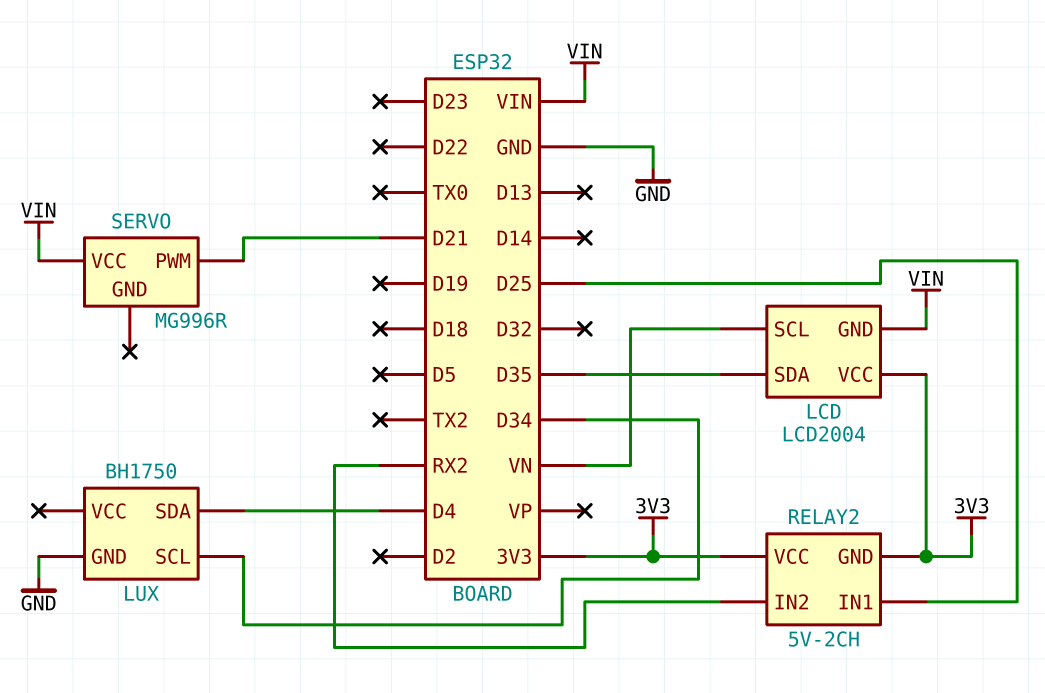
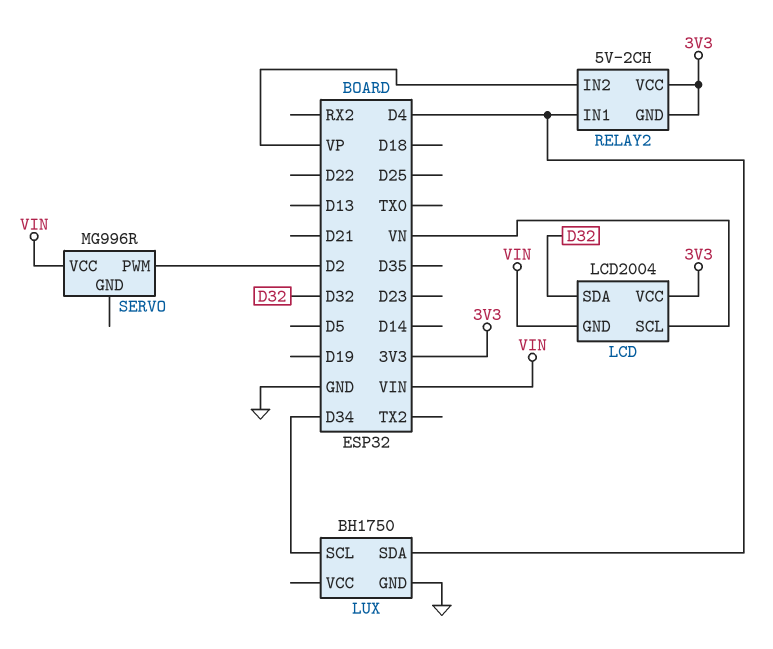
LCD pin SDA: D35 -> D32
RELAY2 pin IN1: D25 -> D4
RELAY2 pin IN2: RX2 -> VP
SERVO pin PWM: D21 -> D2

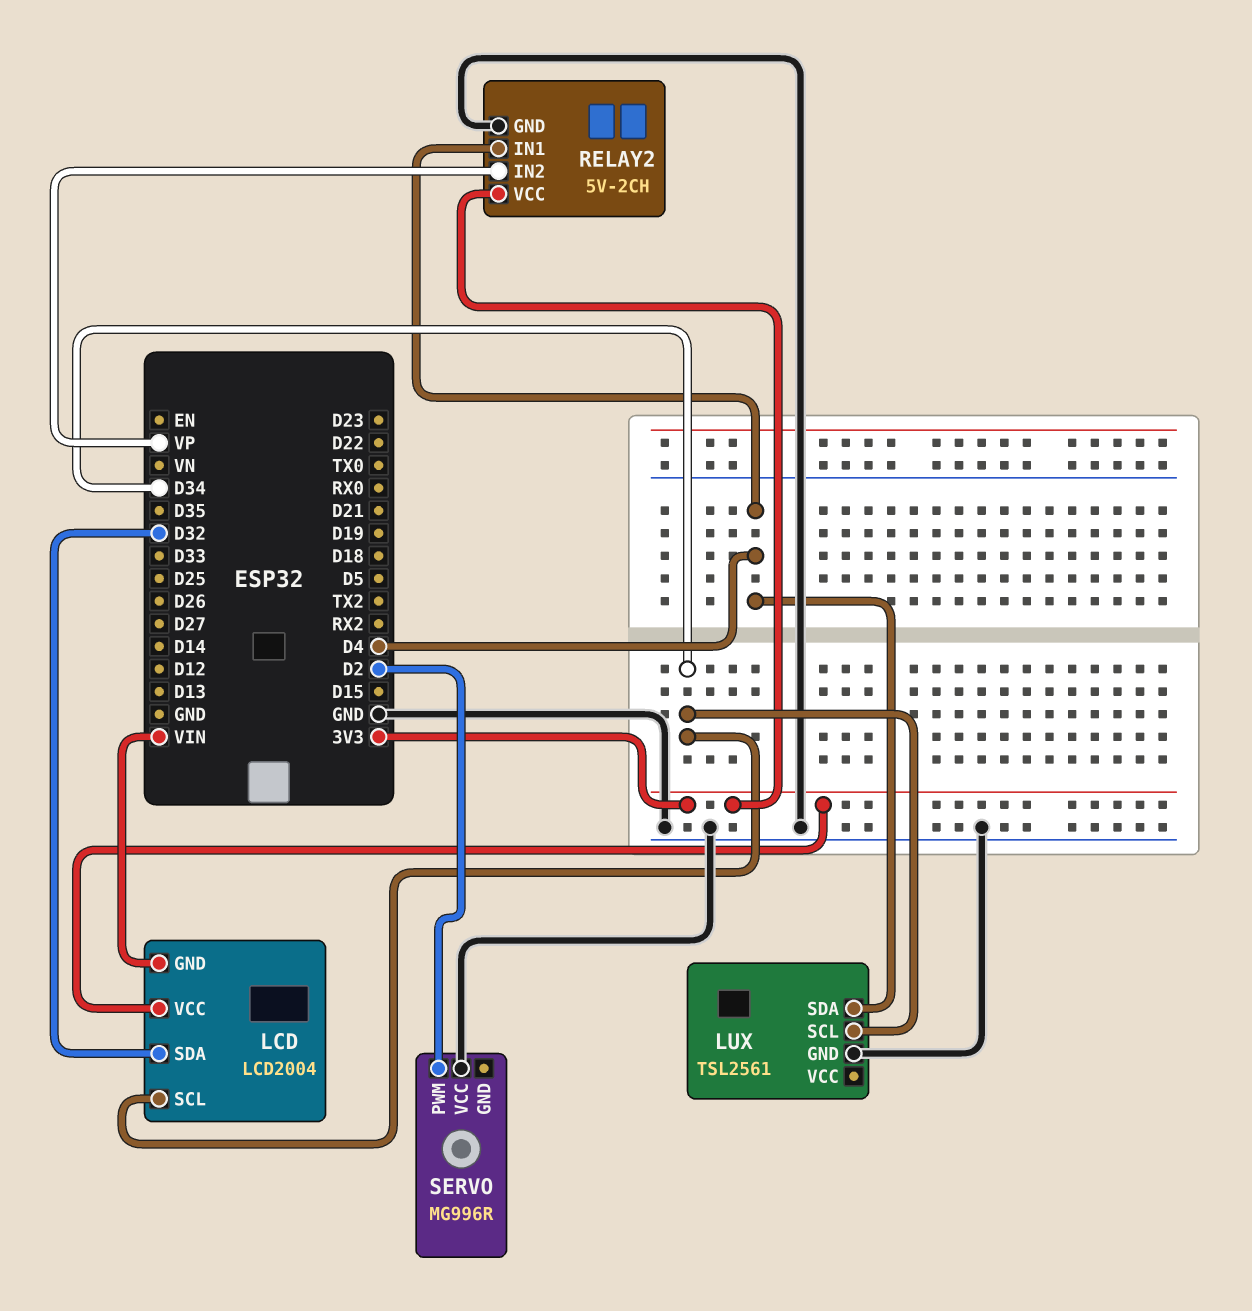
LCD pin SCL: VN -> D34
LUX: BH1750 -> TSL2561
RELAY2 pin GND: 3V3 -> GND
SERVO pin VCC: VIN -> GND

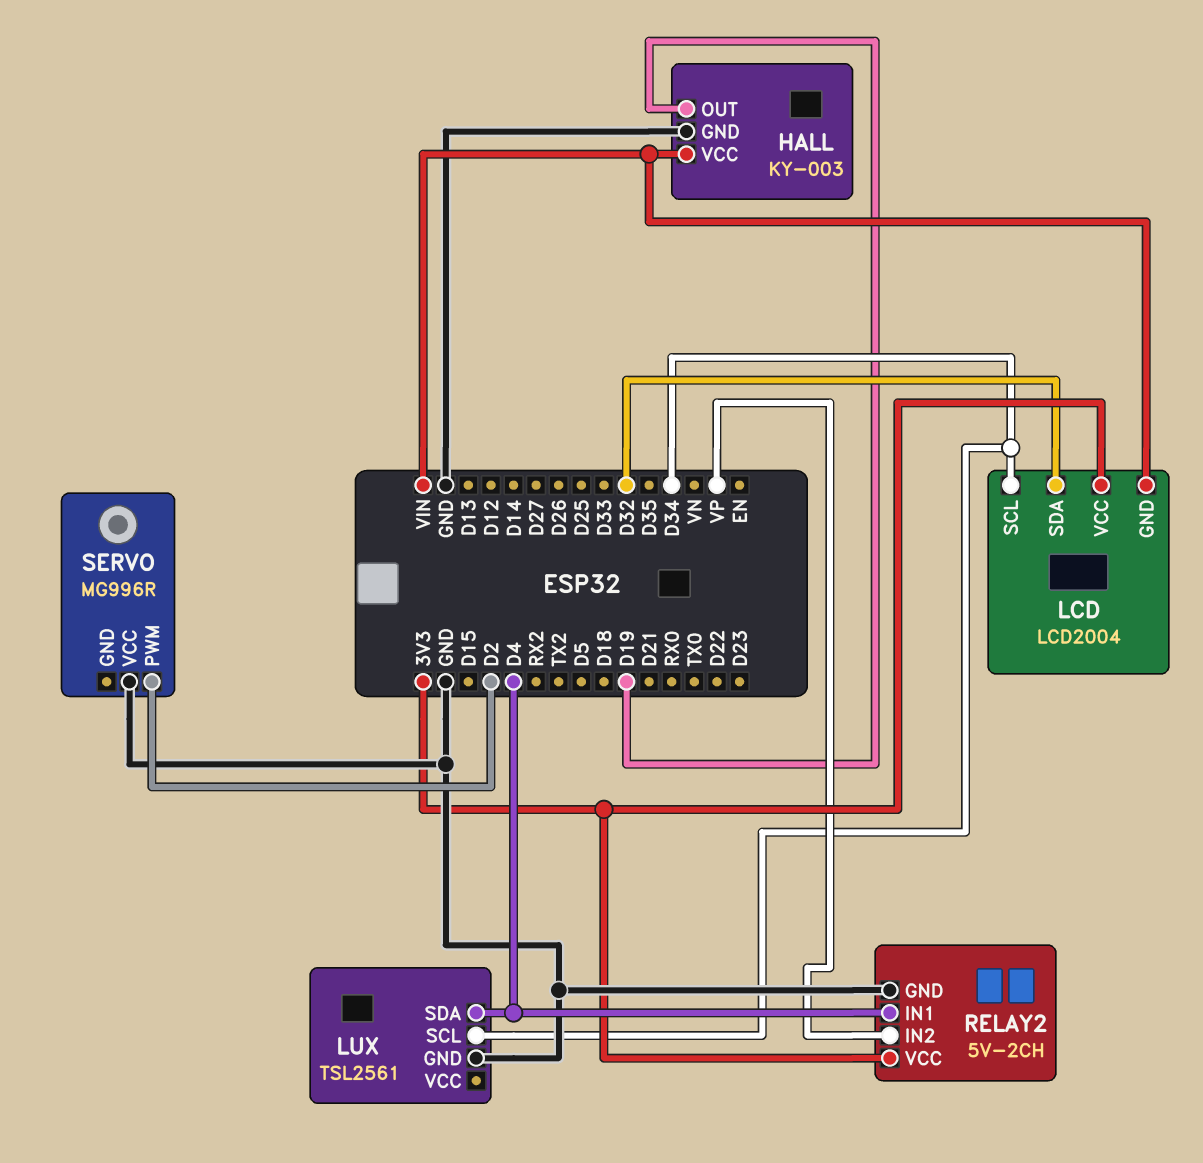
HALL: none -> KY-003
HALL pin GND: none -> GND
HALL pin OUT: none -> D19
HALL pin VCC: none -> VIN

